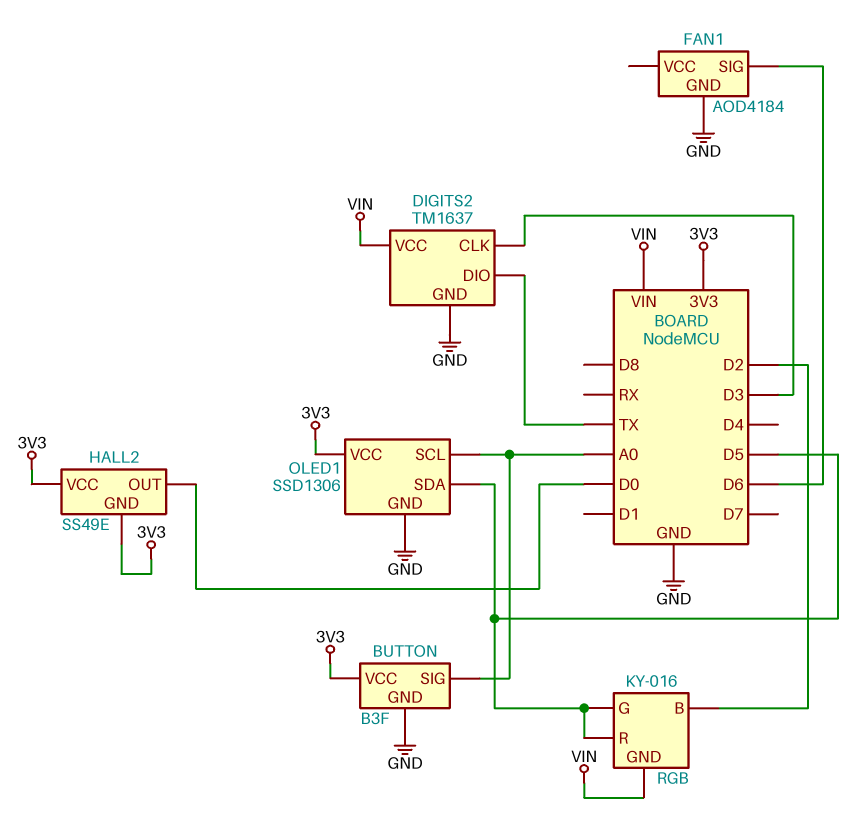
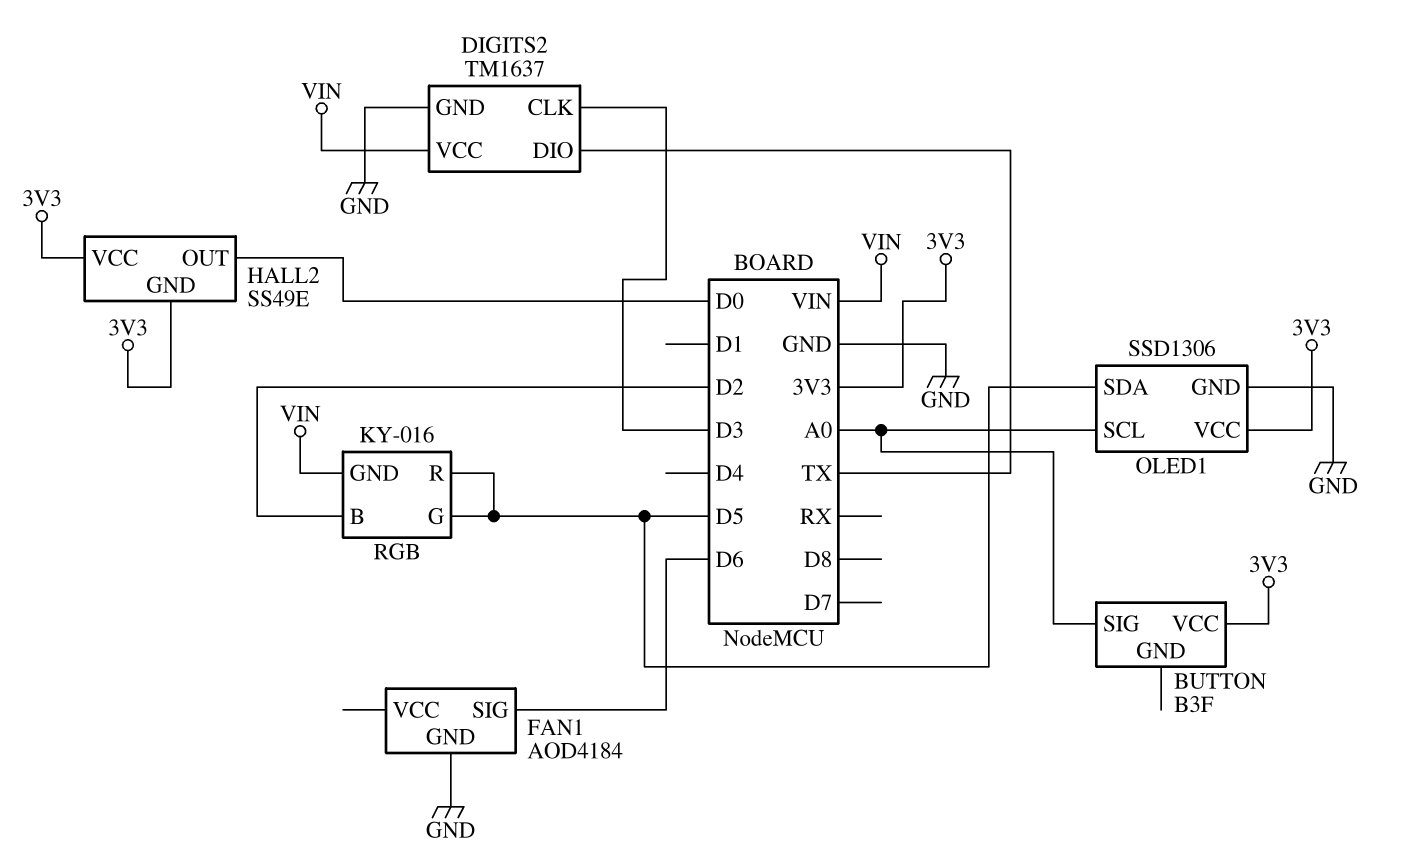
BUTTON pin GND: GND -> none

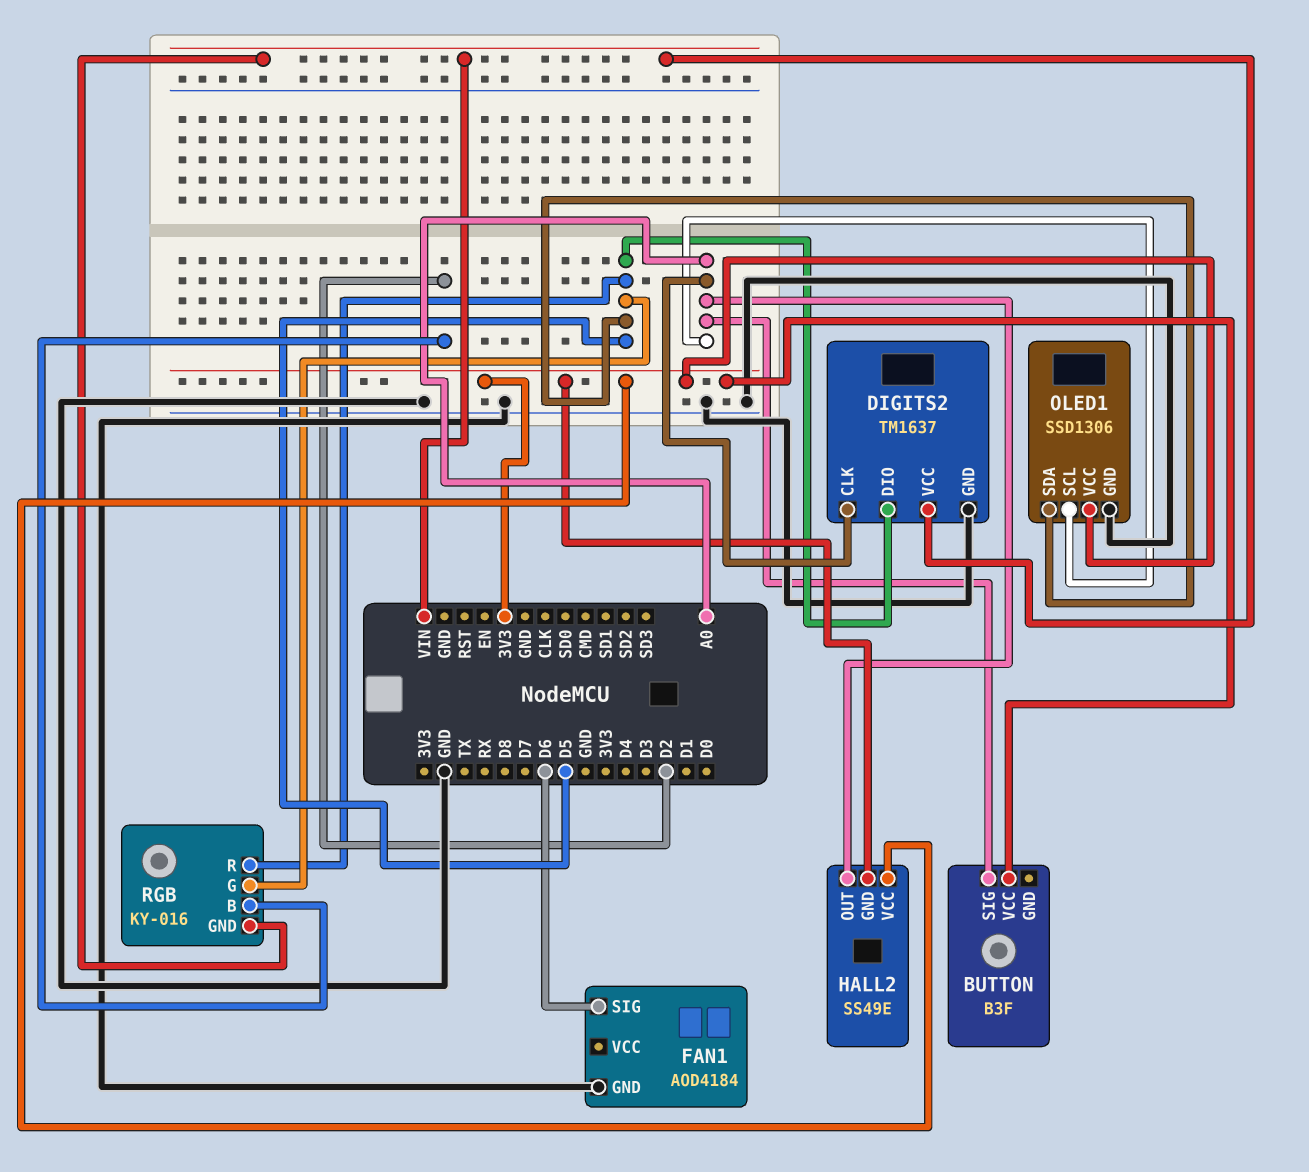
DIGITS2 pin CLK: D3 -> A0
DIGITS2 pin DIO: TX -> D5
HALL2 pin OUT: D0 -> A0

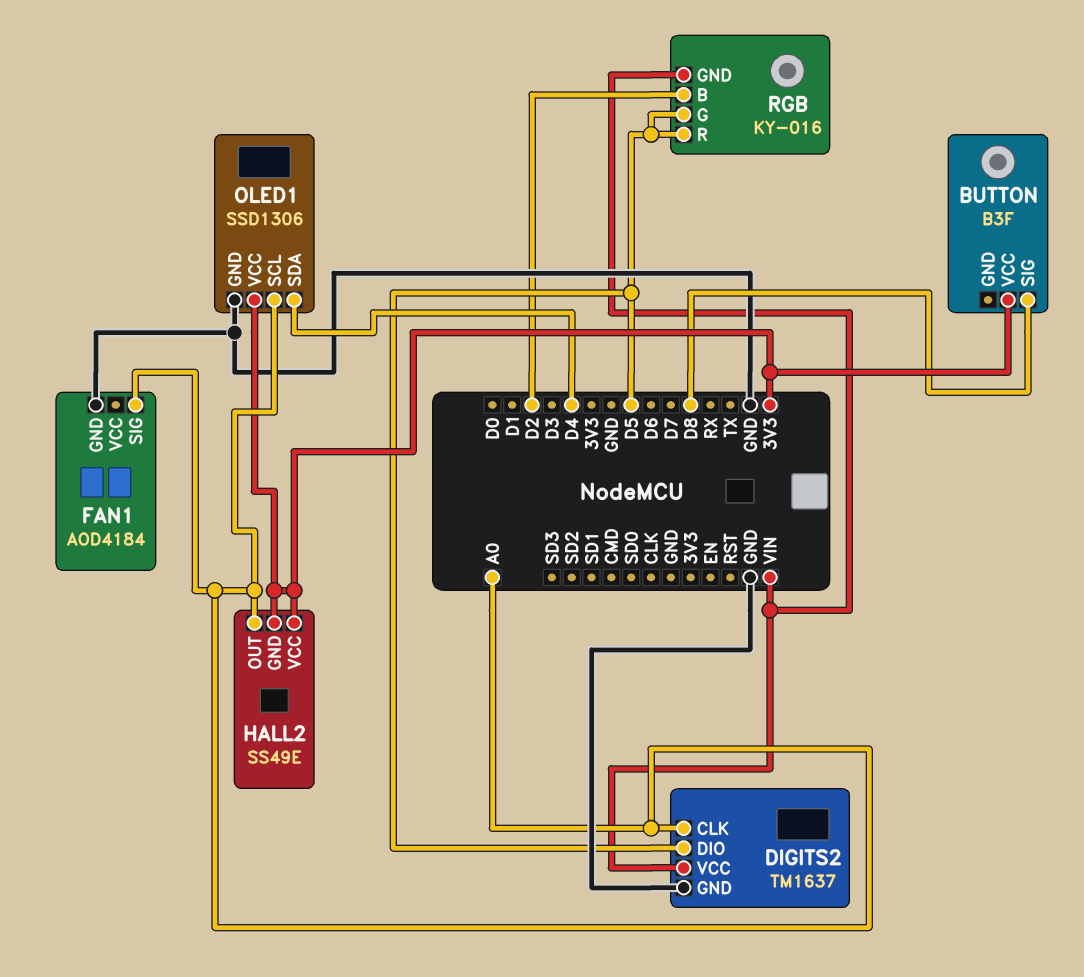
BUTTON pin SIG: A0 -> D8
FAN1 pin SIG: D6 -> A0
OLED1 pin SDA: D5 -> D4

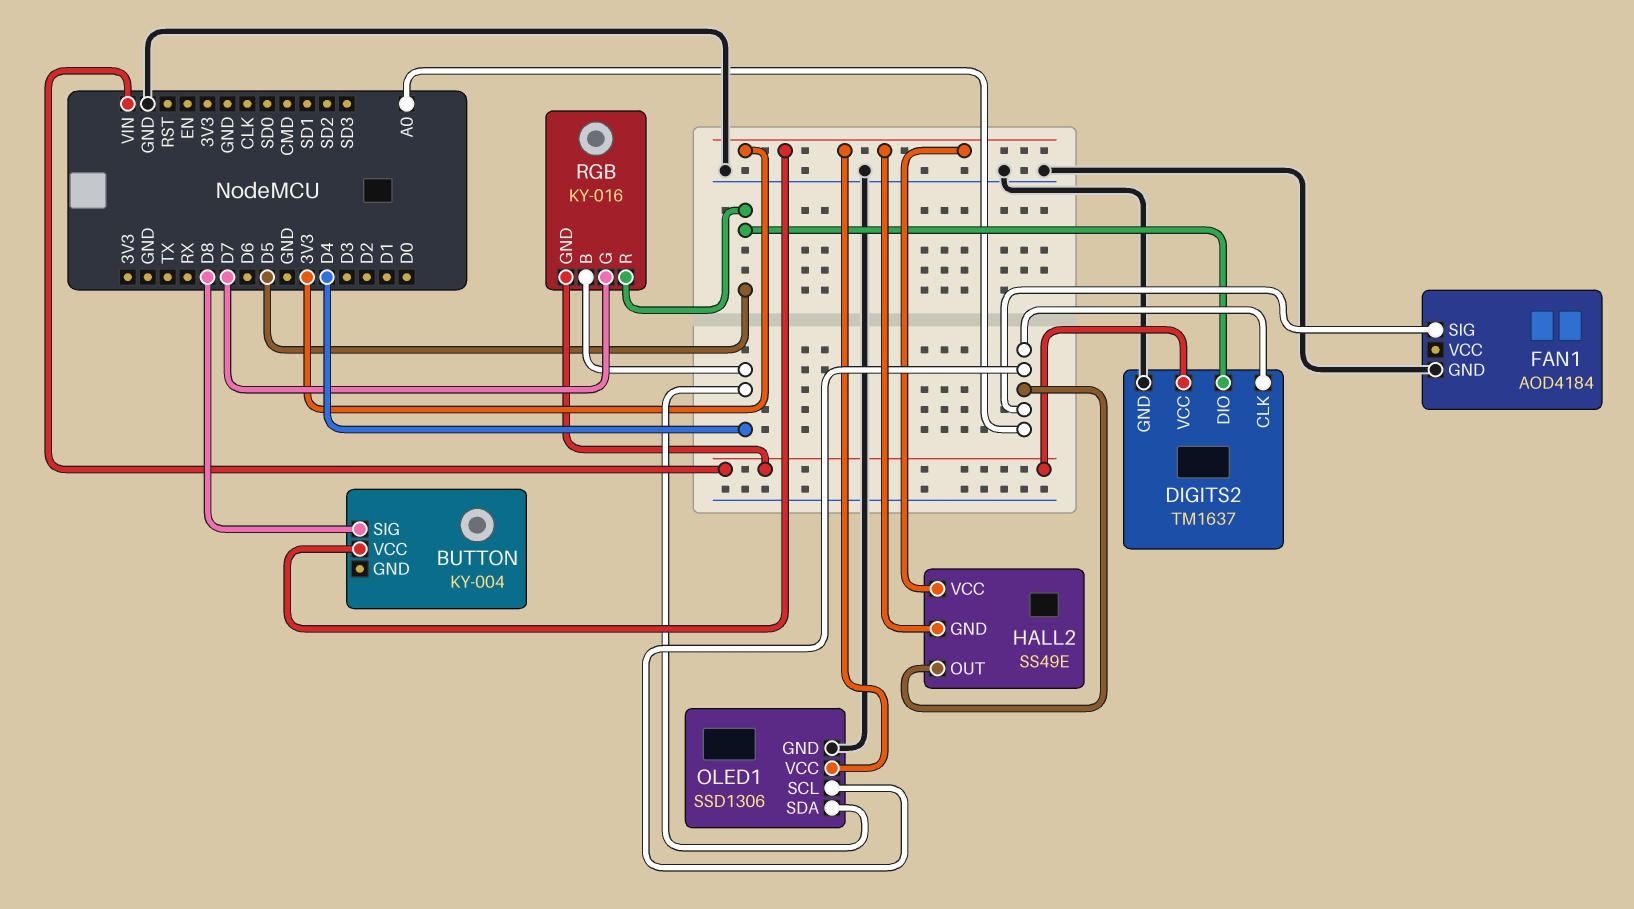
BUTTON: B3F -> KY-004
RGB pin B: D2 -> D4
RGB pin G: D5 -> D7

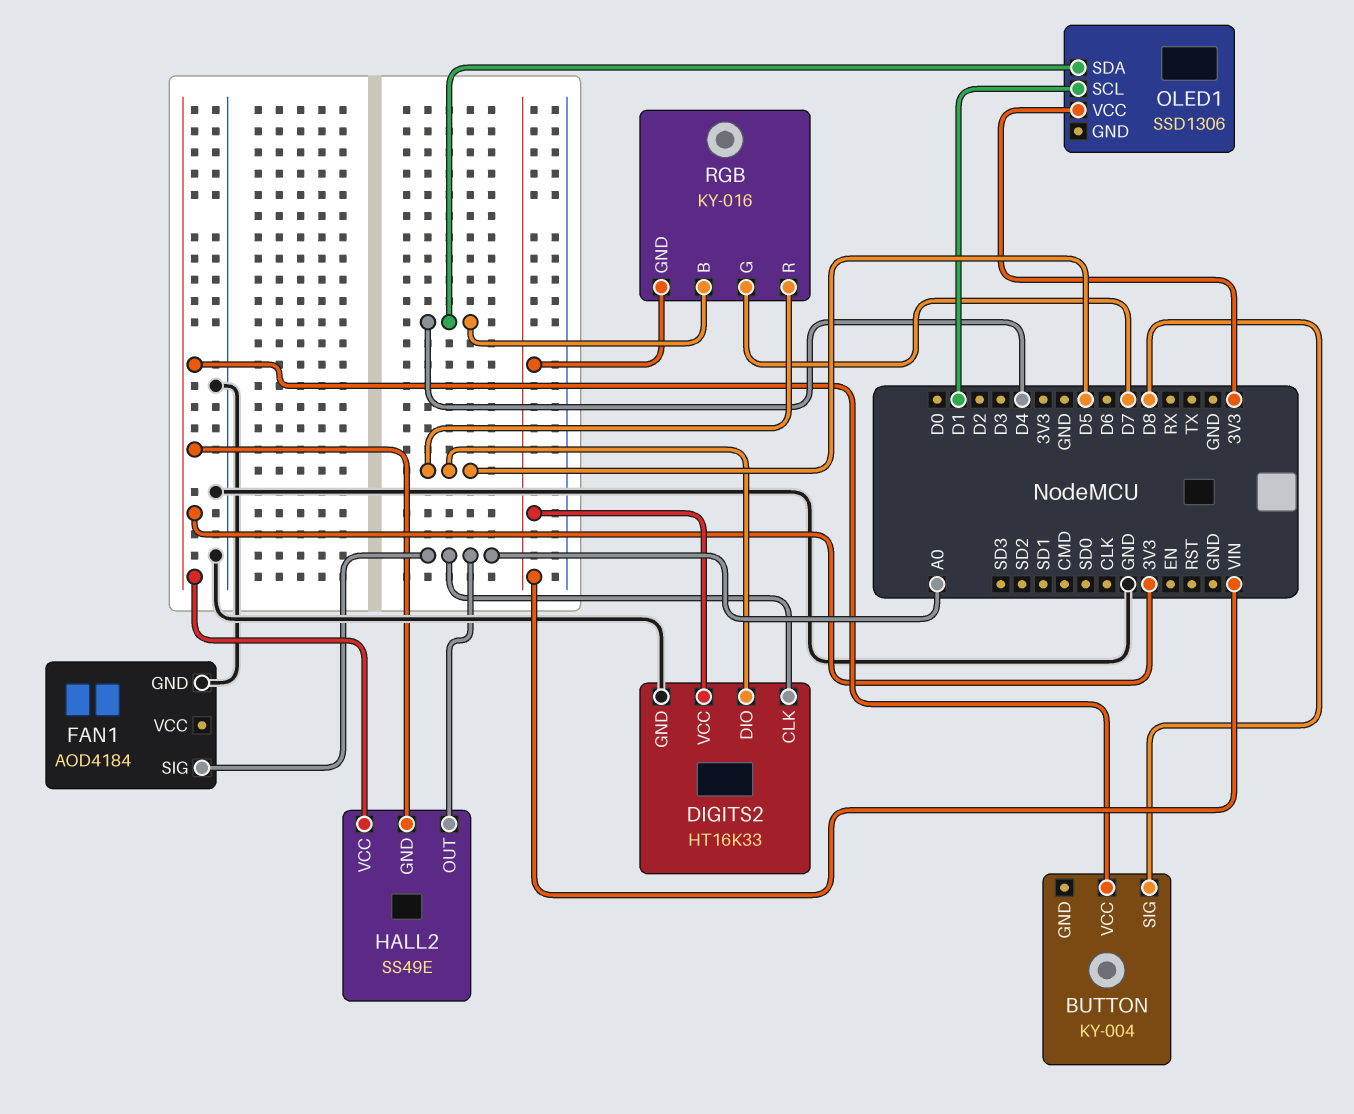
DIGITS2: TM1637 -> HT16K33
OLED1 pin GND: GND -> none
OLED1 pin SCL: A0 -> D1

